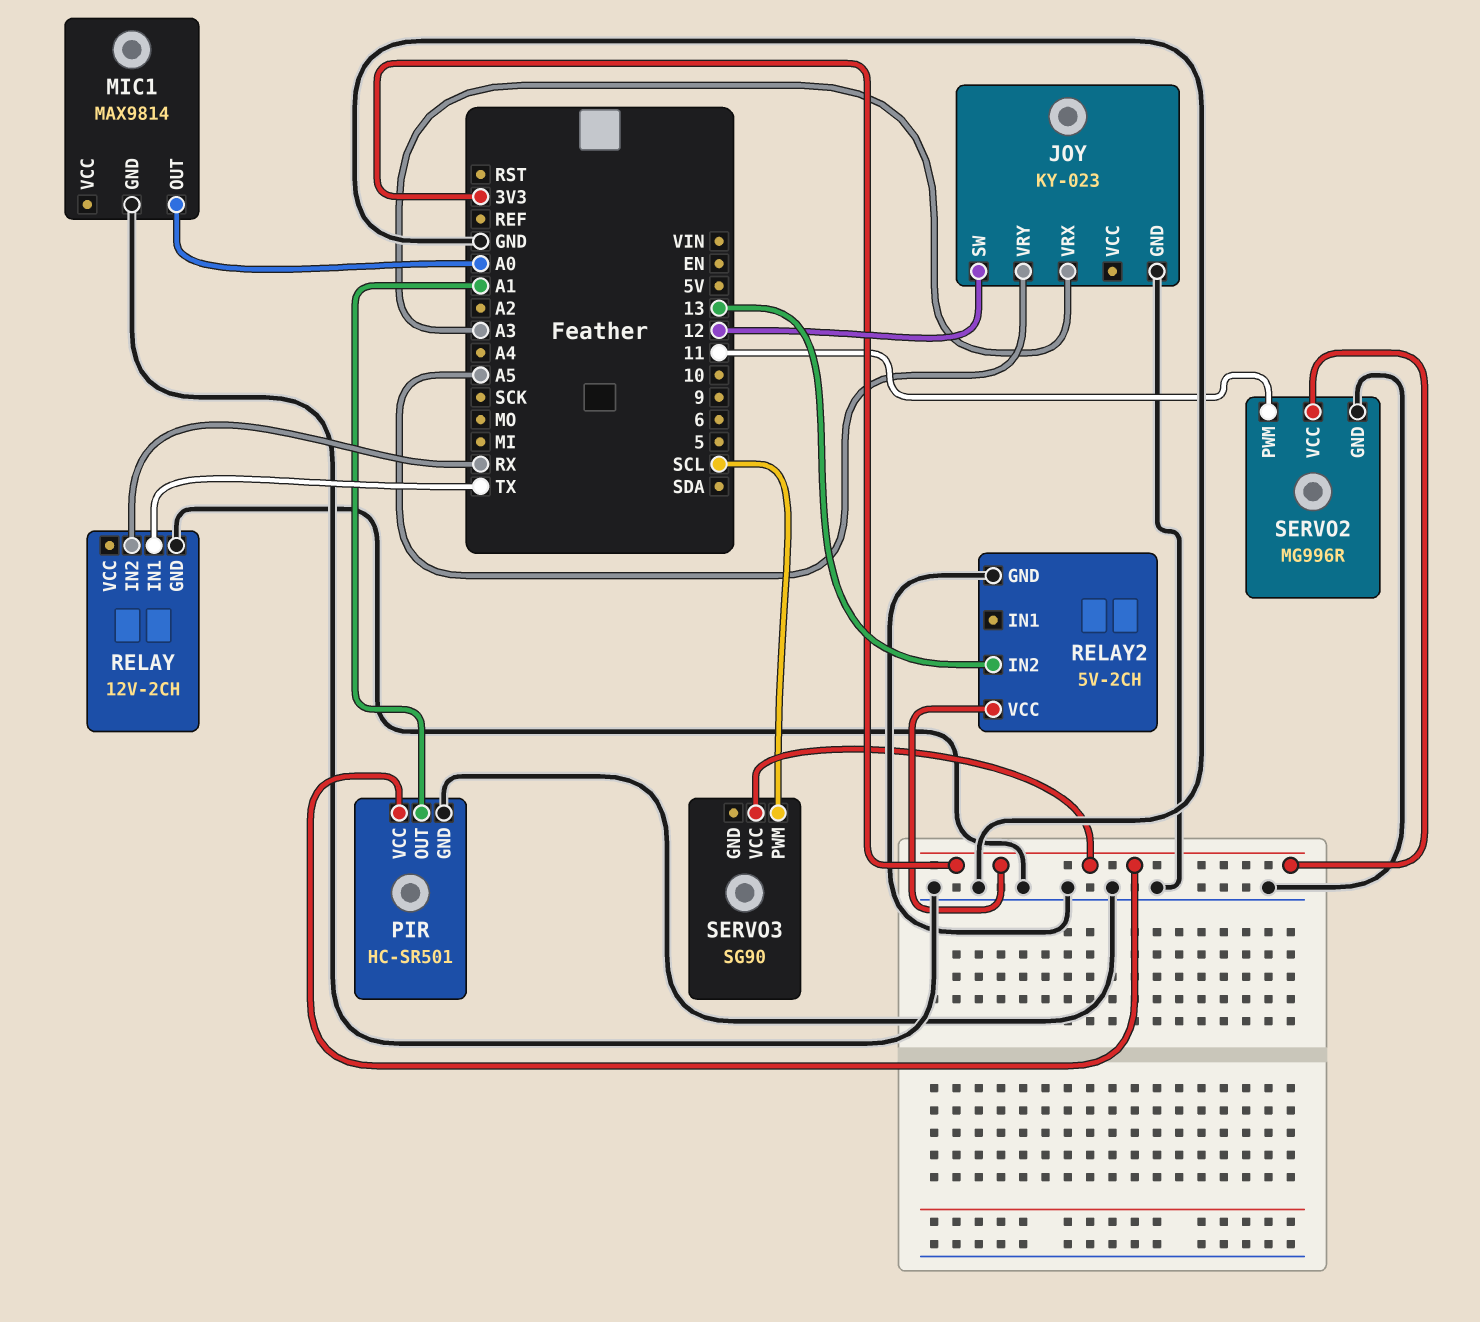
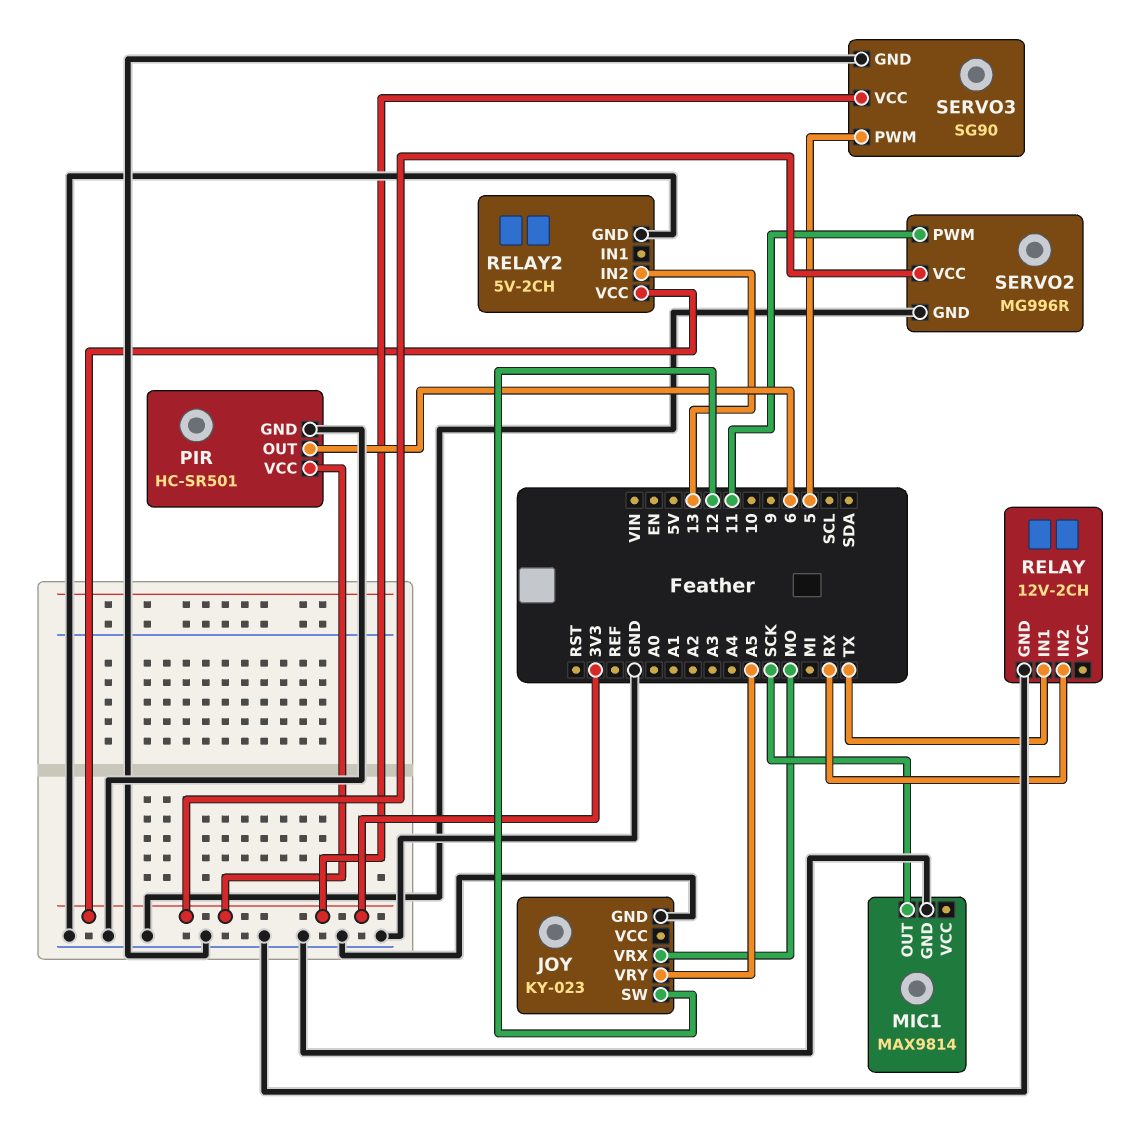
JOY pin VRX: A3 -> MO
MIC1 pin OUT: A0 -> SCK
PIR pin OUT: A1 -> 6
SERVO3 pin GND: none -> GND
SERVO3 pin PWM: SCL -> 5

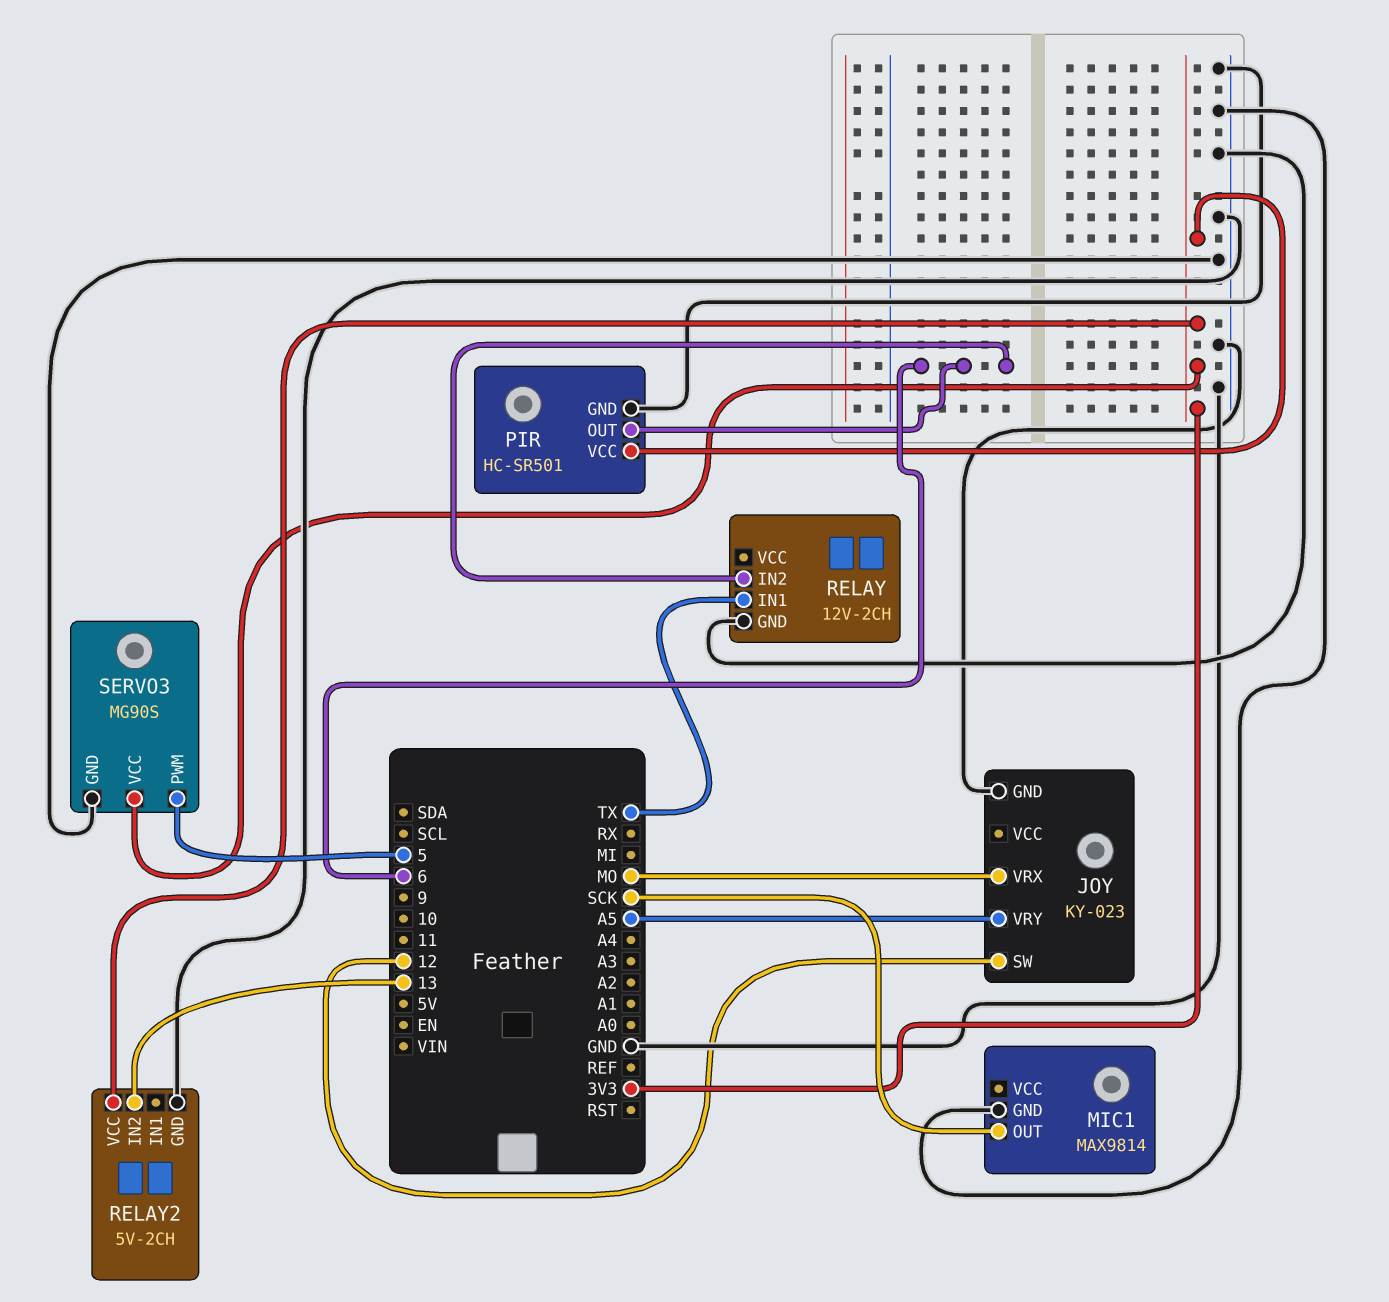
RELAY pin IN2: RX -> 6
SERVO2: MG996R -> none
SERVO2 pin GND: GND -> none
SERVO2 pin PWM: 11 -> none
SERVO2 pin VCC: 3V3 -> none
SERVO3: SG90 -> MG90S

